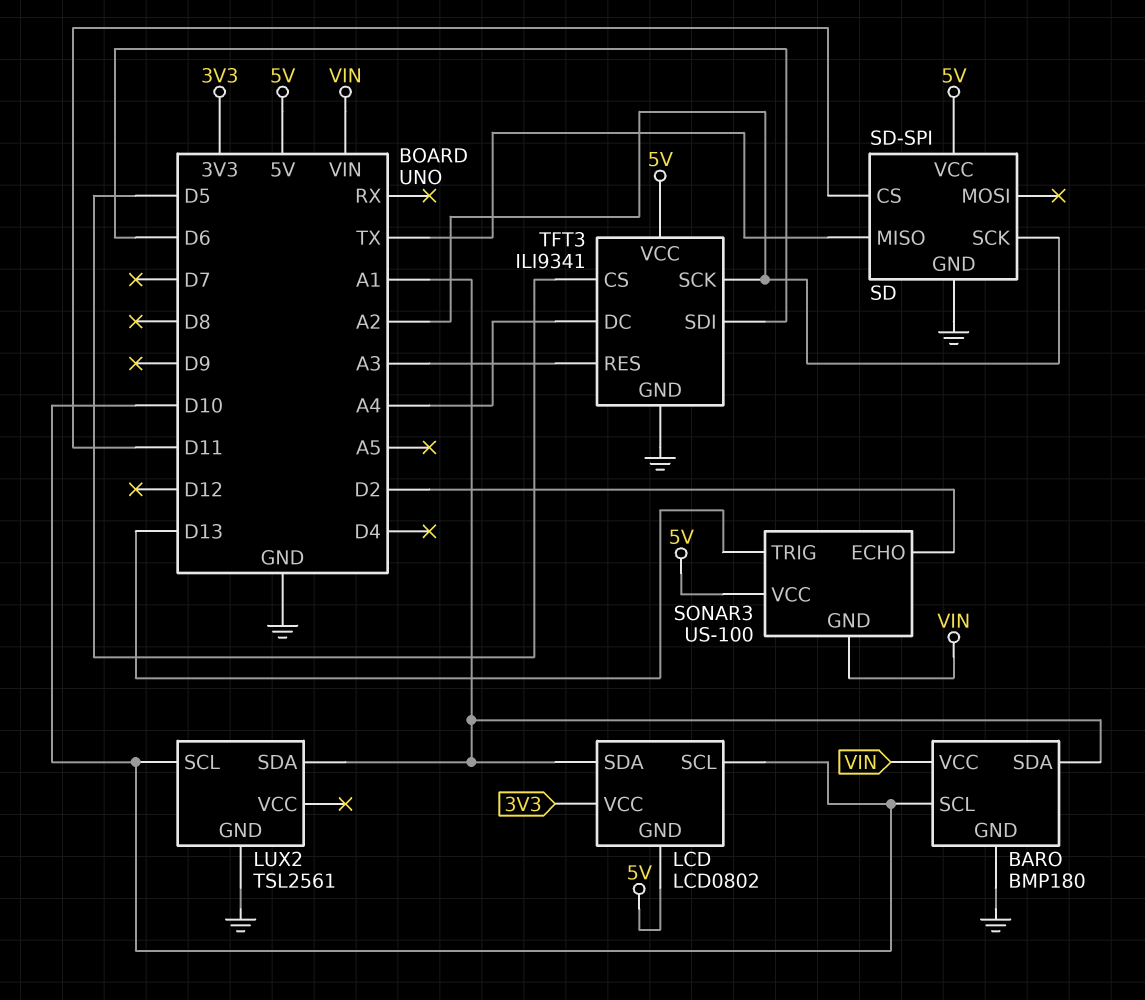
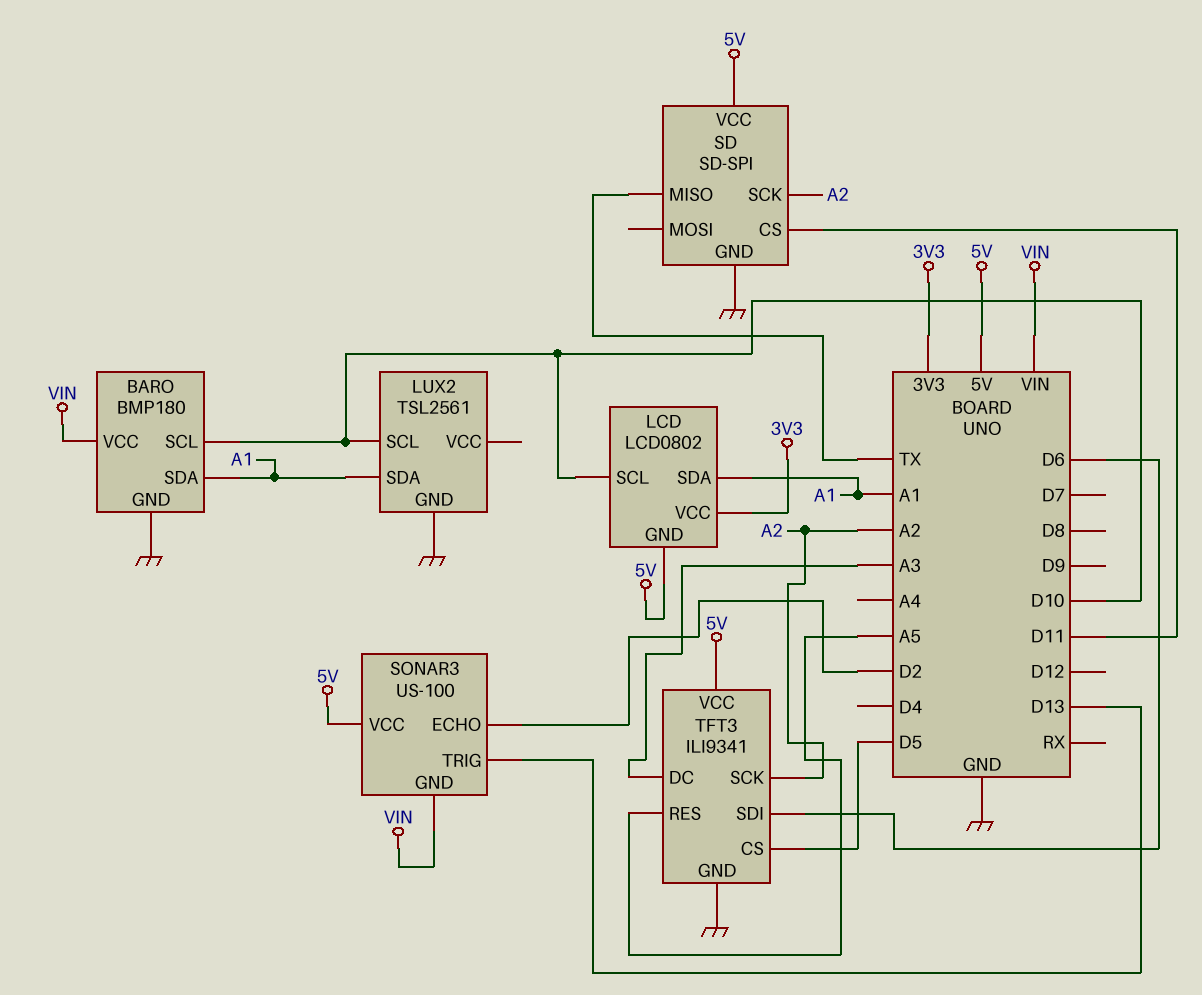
TFT3 pin DC: A4 -> A3
TFT3 pin RES: A3 -> A5

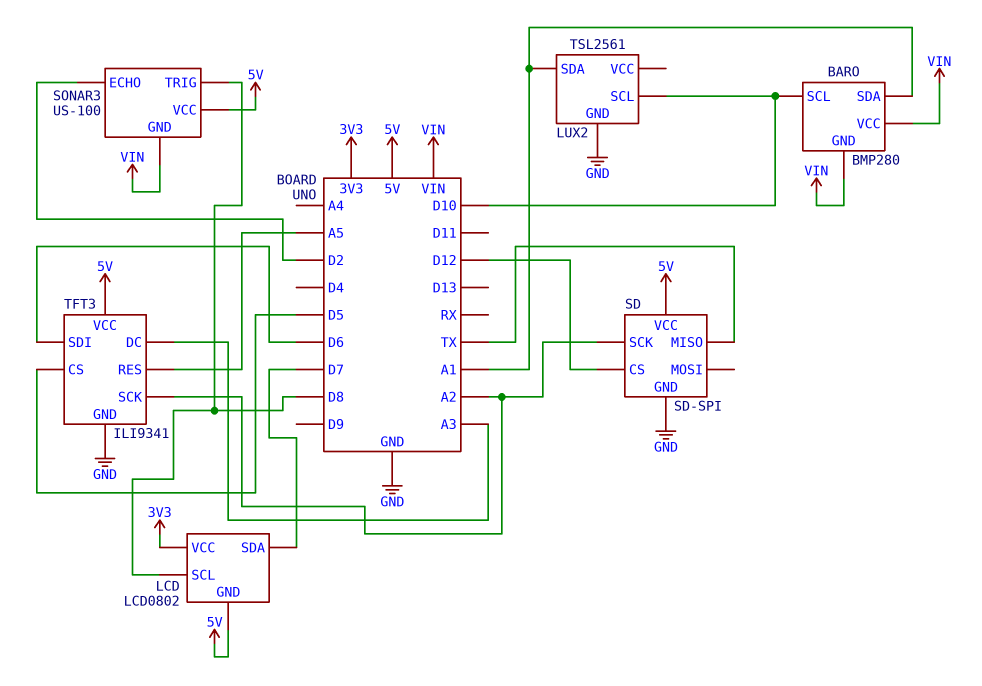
BARO: BMP180 -> BMP280
BARO pin GND: GND -> VIN
LCD pin SCL: D10 -> D8
LCD pin SDA: A1 -> D7
SD pin CS: D11 -> D12
SONAR3 pin TRIG: D13 -> D8

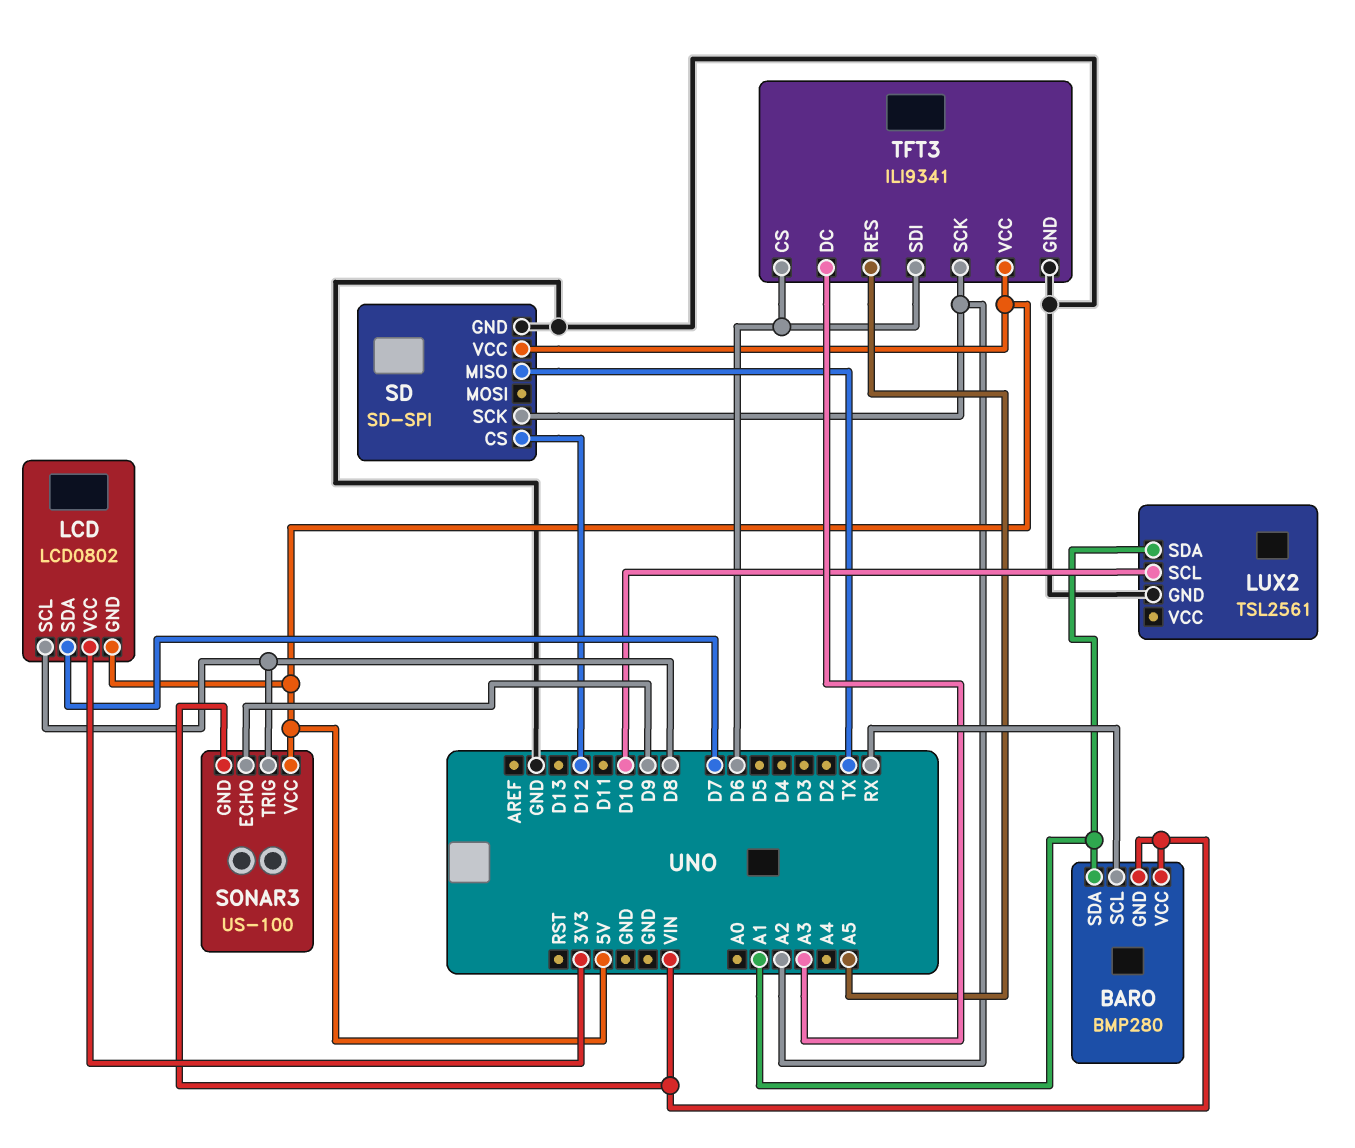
BARO pin SCL: D10 -> RX
SONAR3 pin ECHO: D2 -> D9
TFT3 pin CS: D5 -> D6

